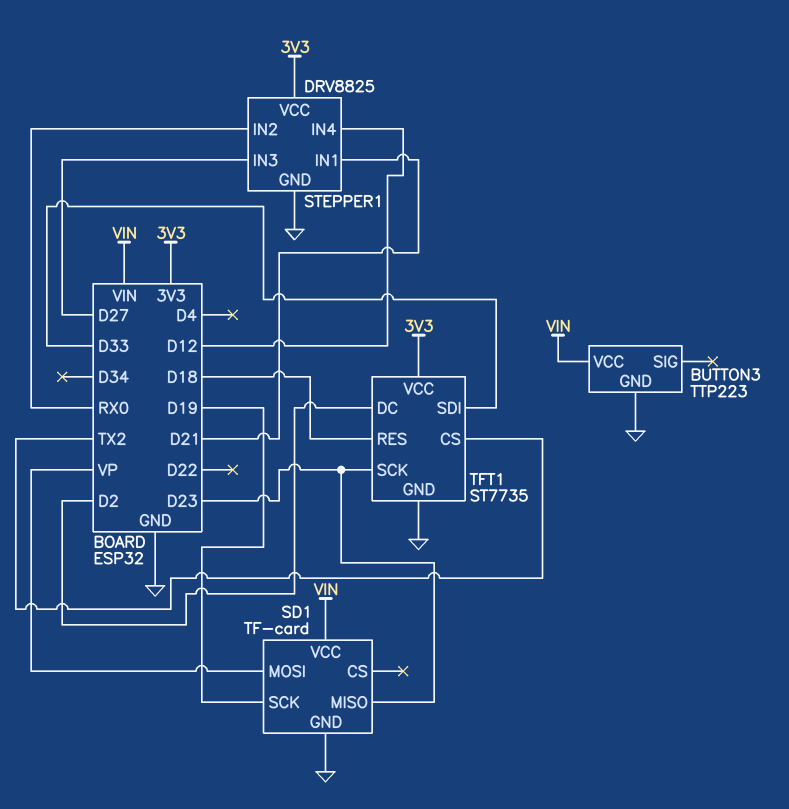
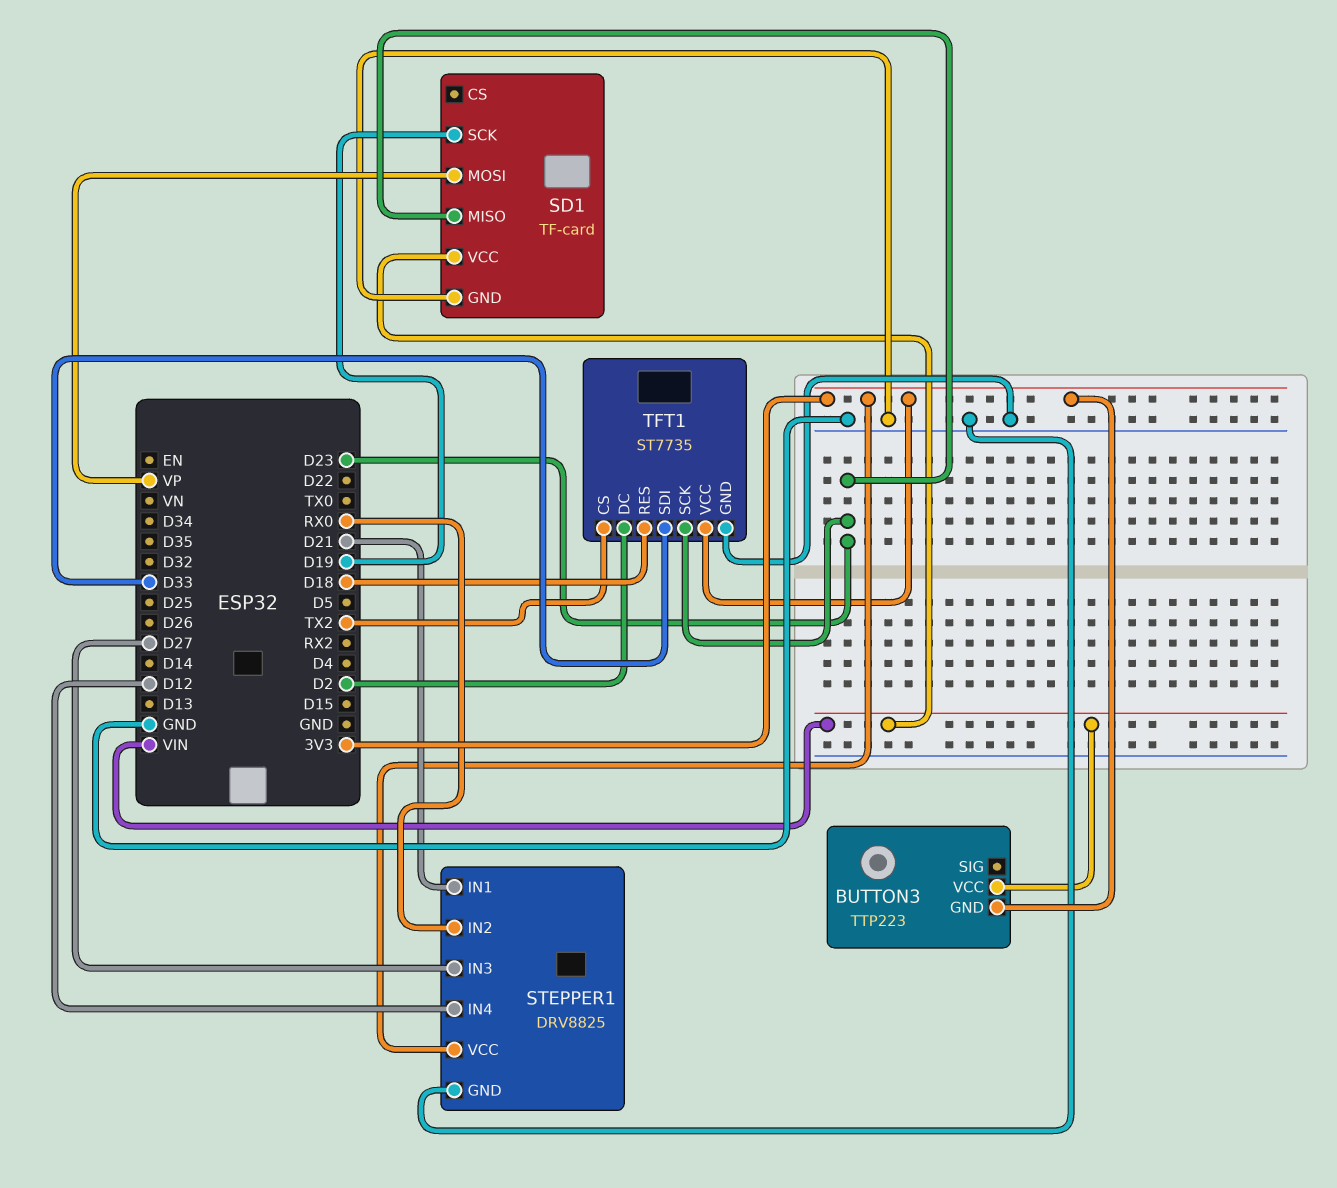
BUTTON3 pin GND: GND -> 3V3

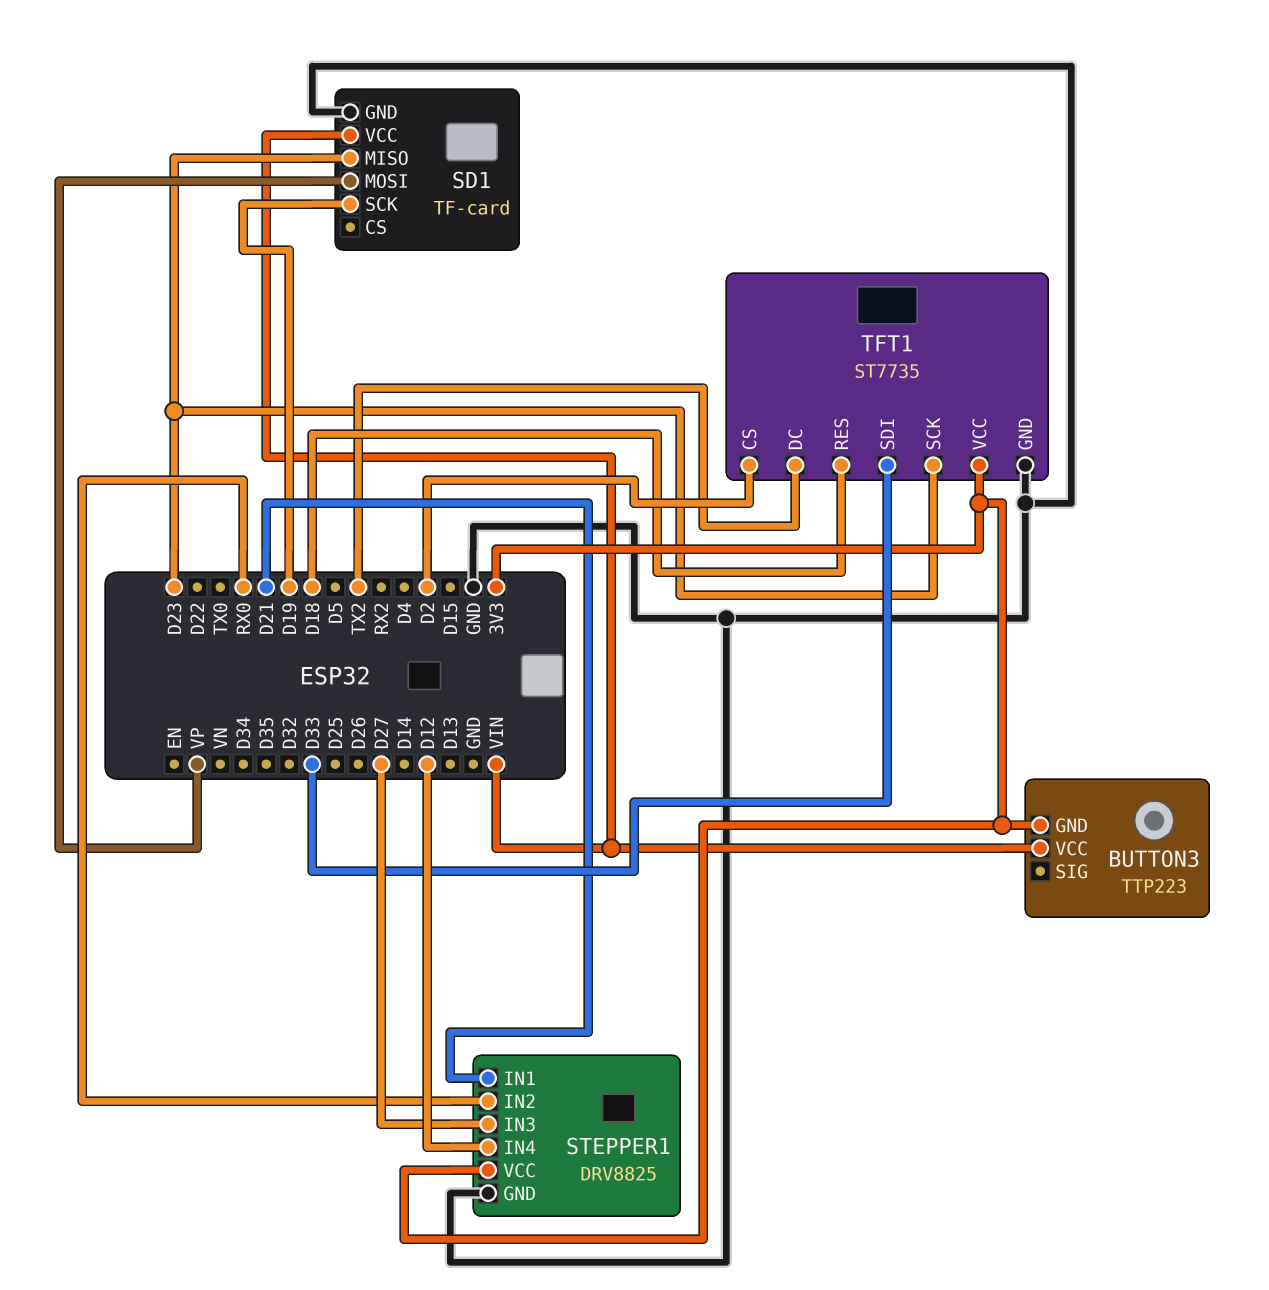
TFT1 pin CS: TX2 -> D2
TFT1 pin DC: D2 -> TX2

